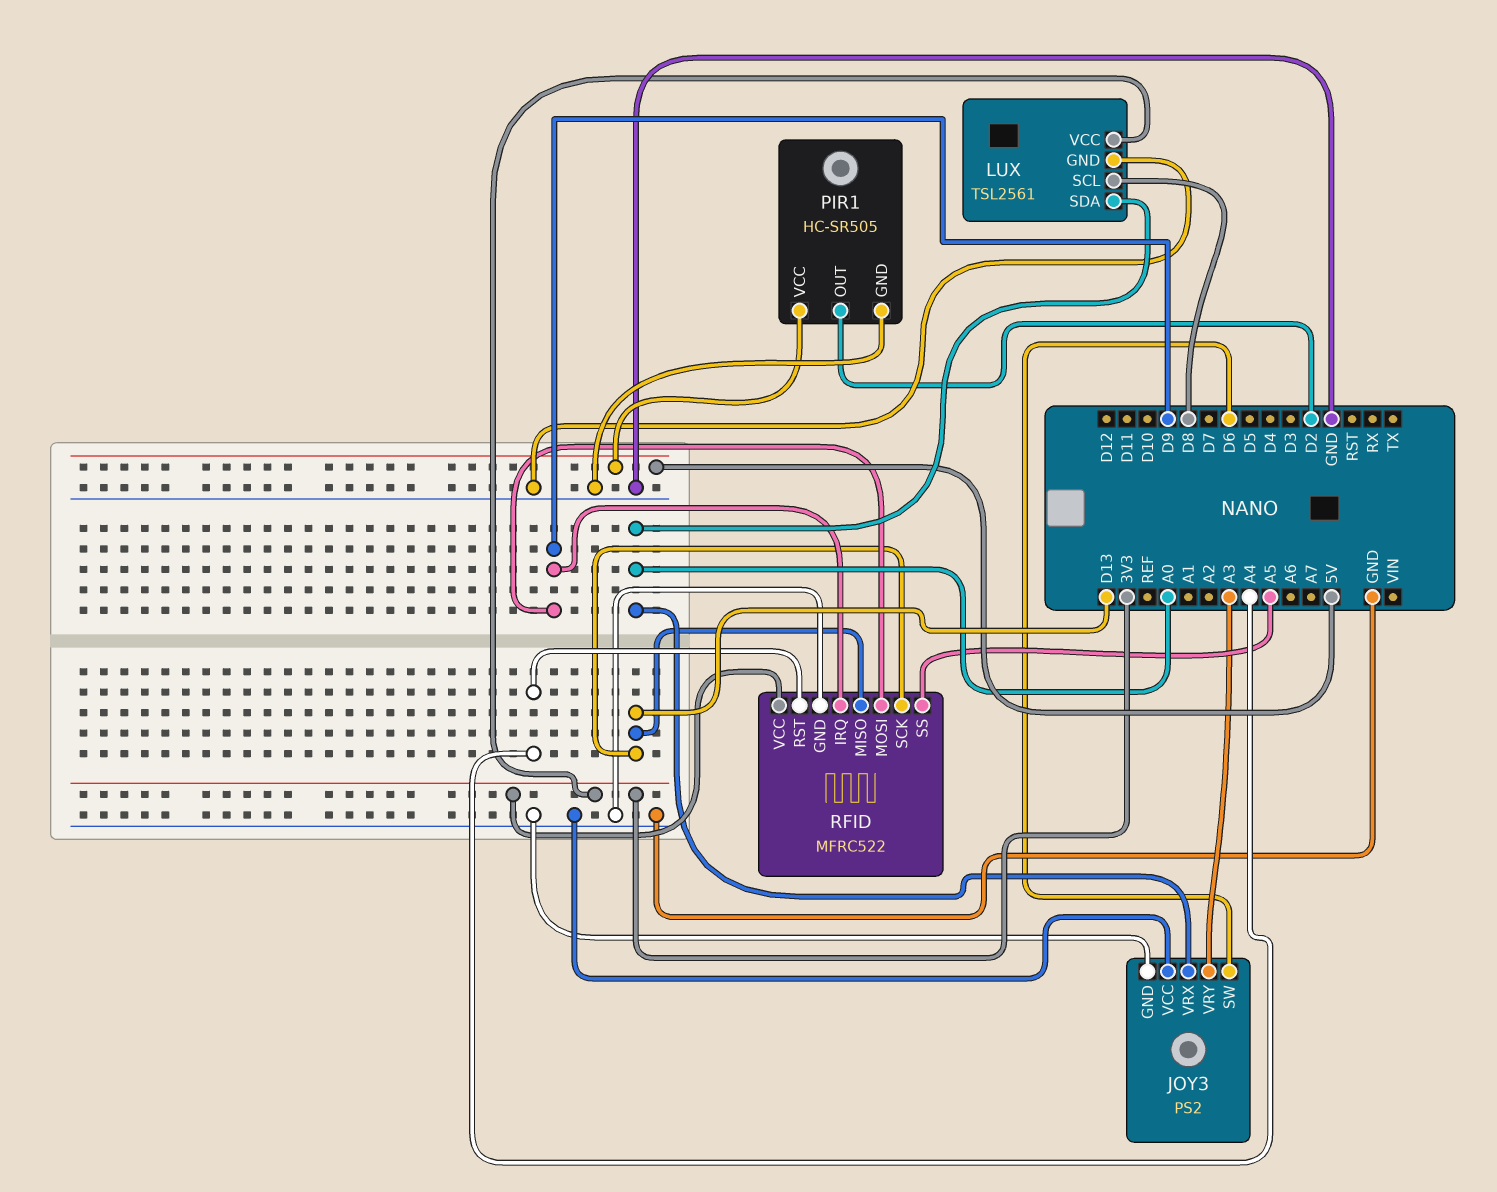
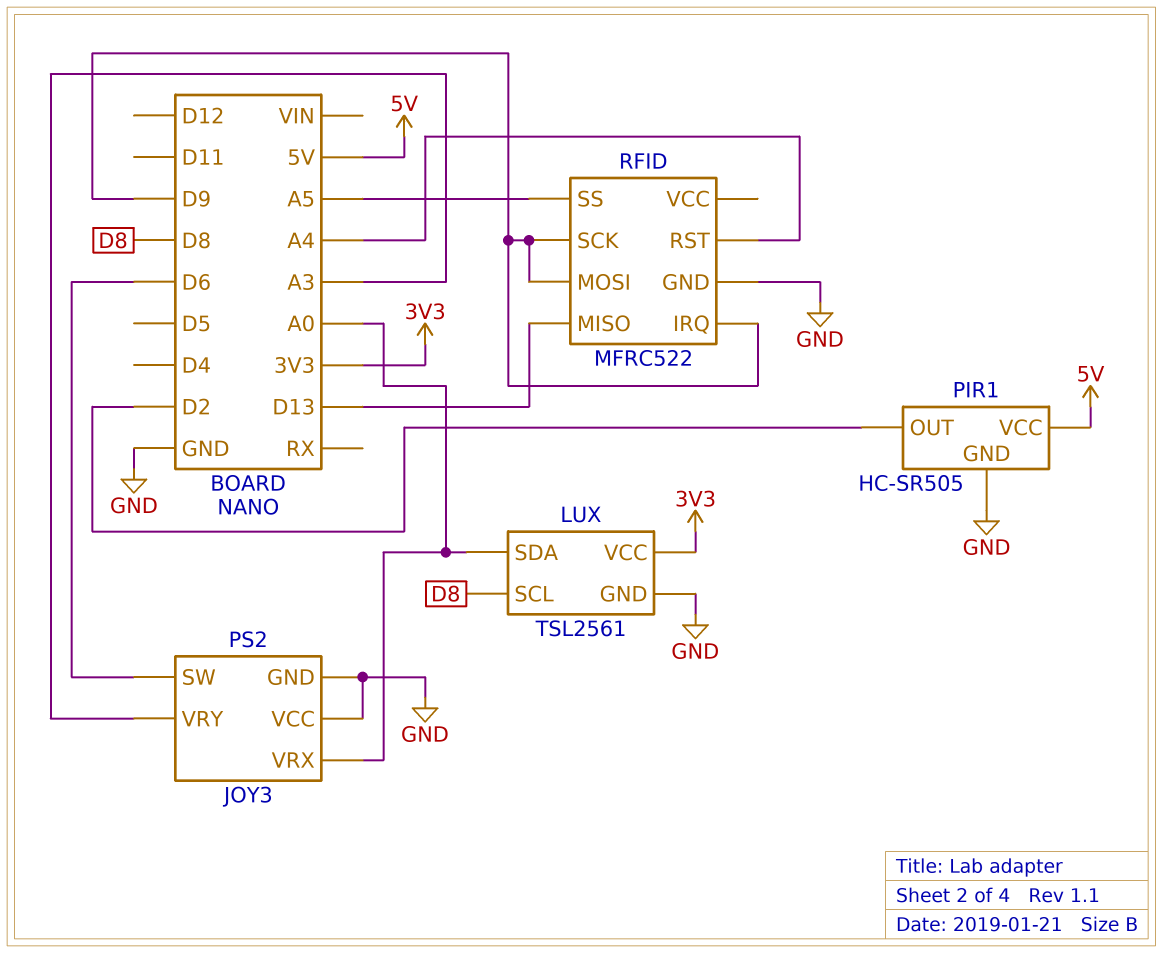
RFID pin SCK: D13 -> D9
RFID pin VCC: 3V3 -> none

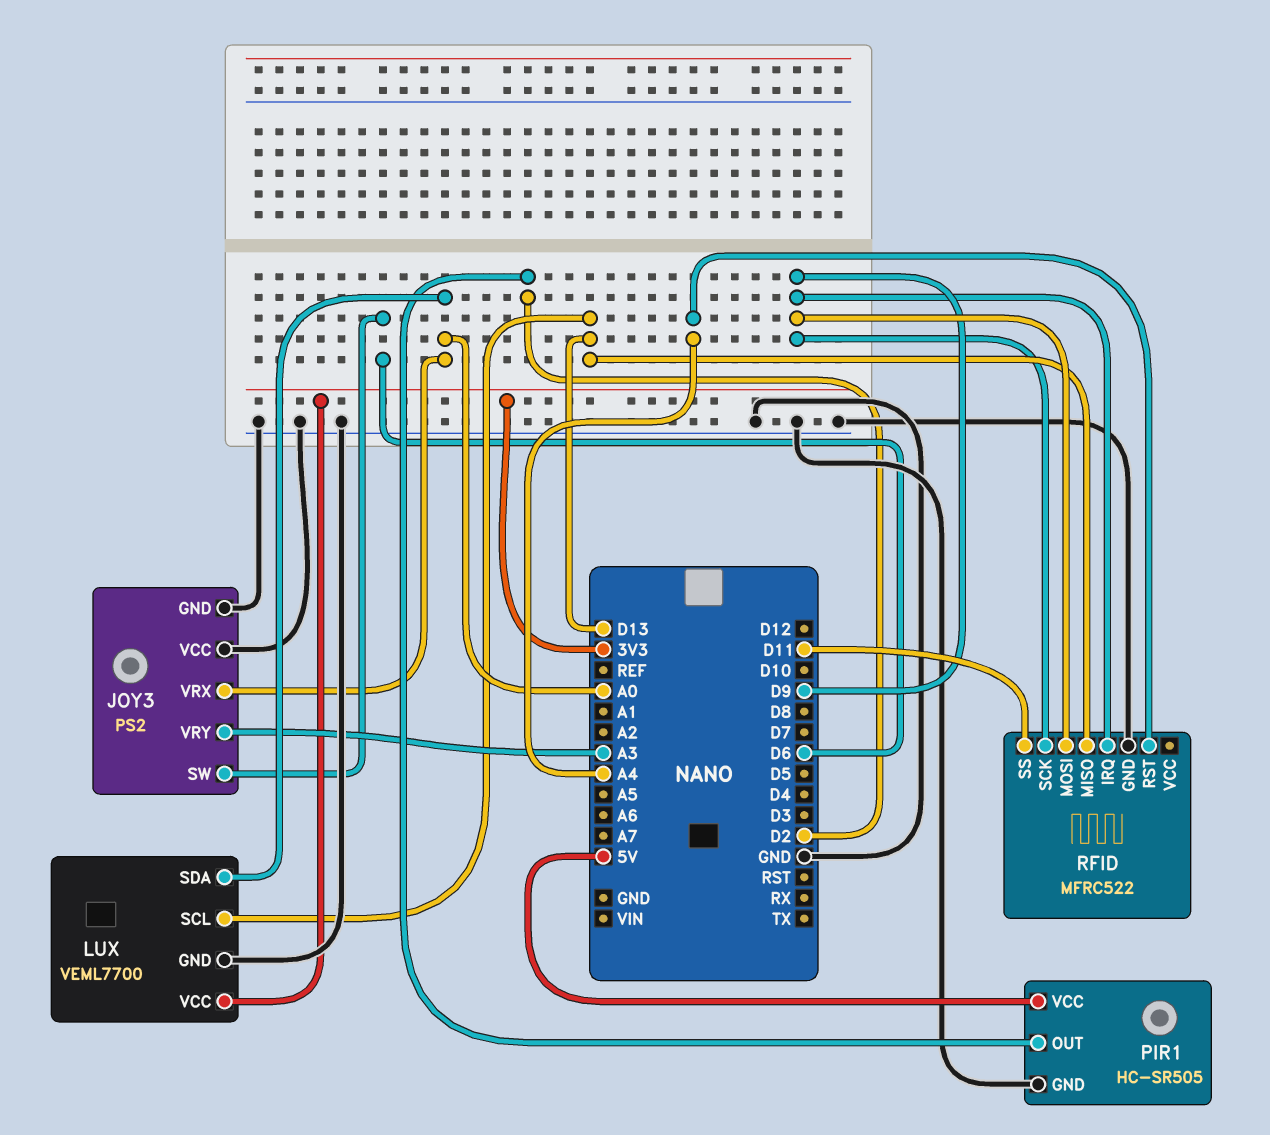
LUX: TSL2561 -> VEML7700
LUX pin SCL: D8 -> D13
RFID pin SS: A5 -> D11

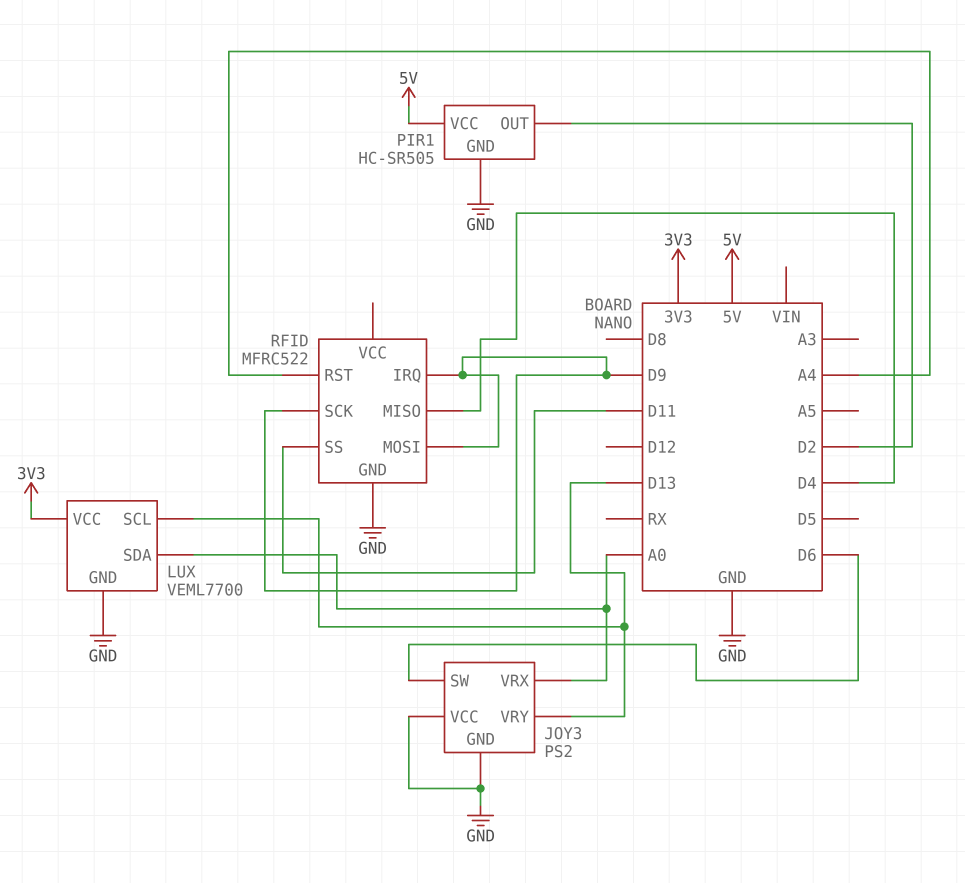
JOY3 pin VRY: A3 -> D13
RFID pin MISO: D13 -> D4

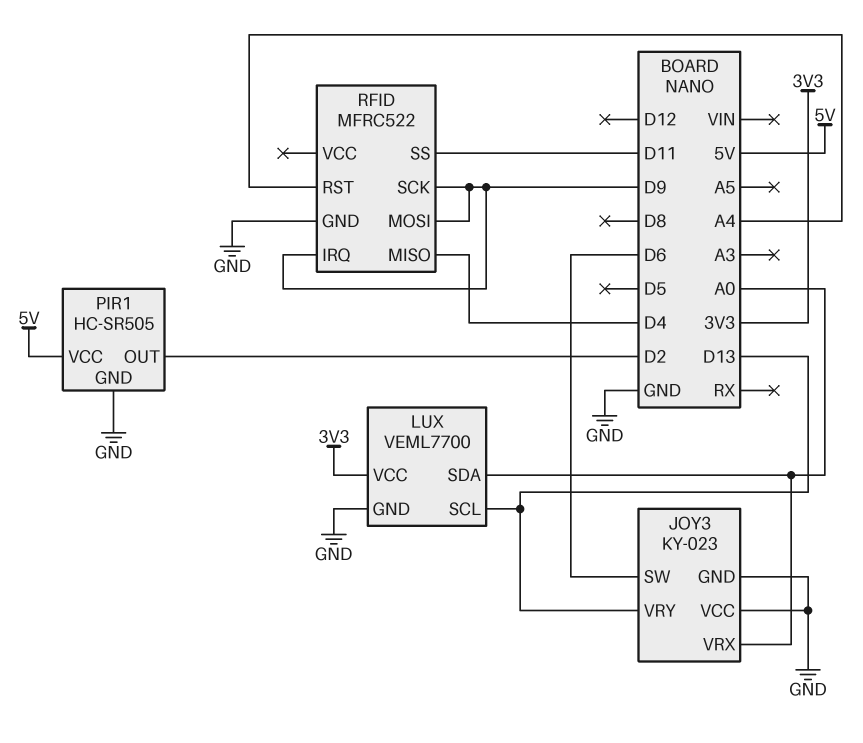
JOY3: PS2 -> KY-023

